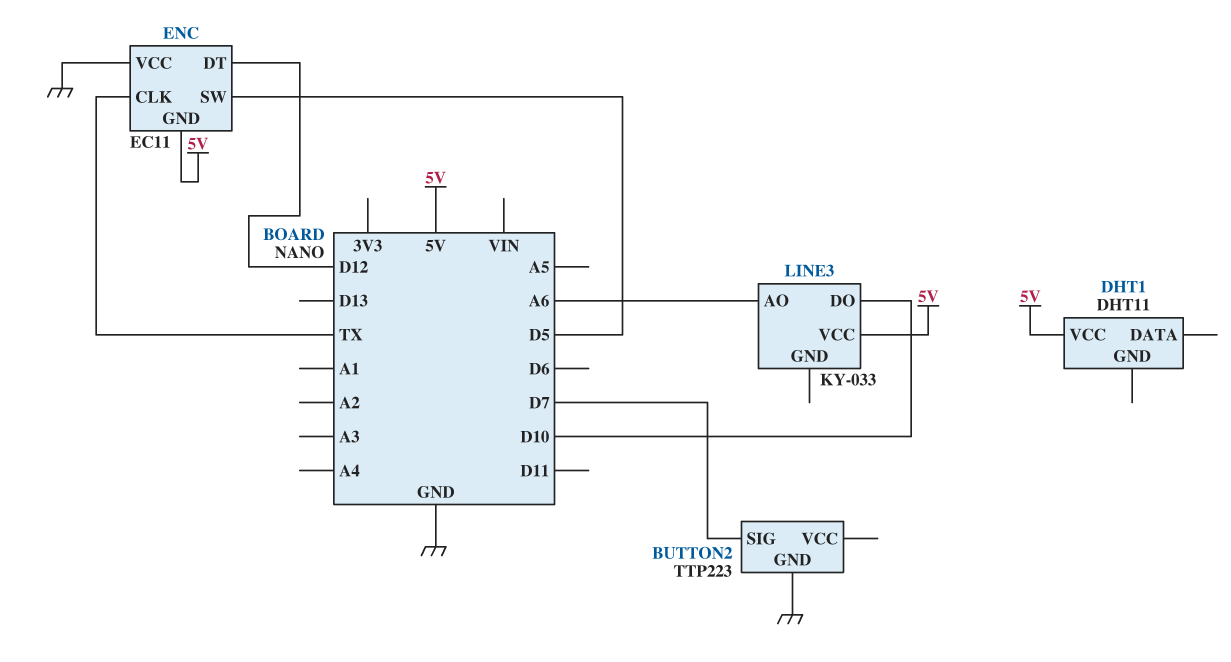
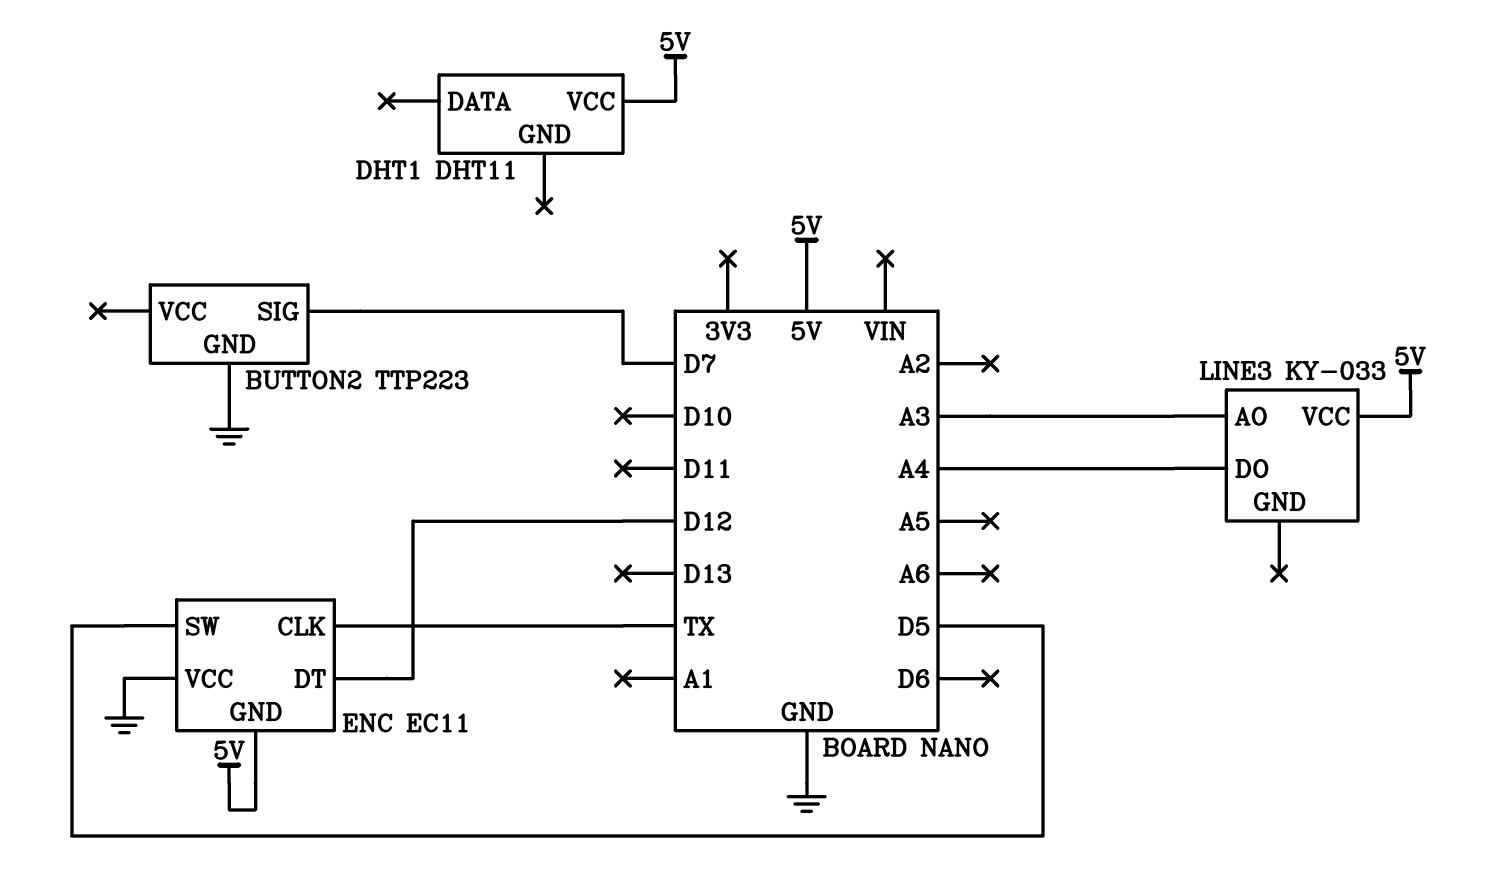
LINE3 pin AO: A6 -> A3
LINE3 pin DO: D10 -> A4

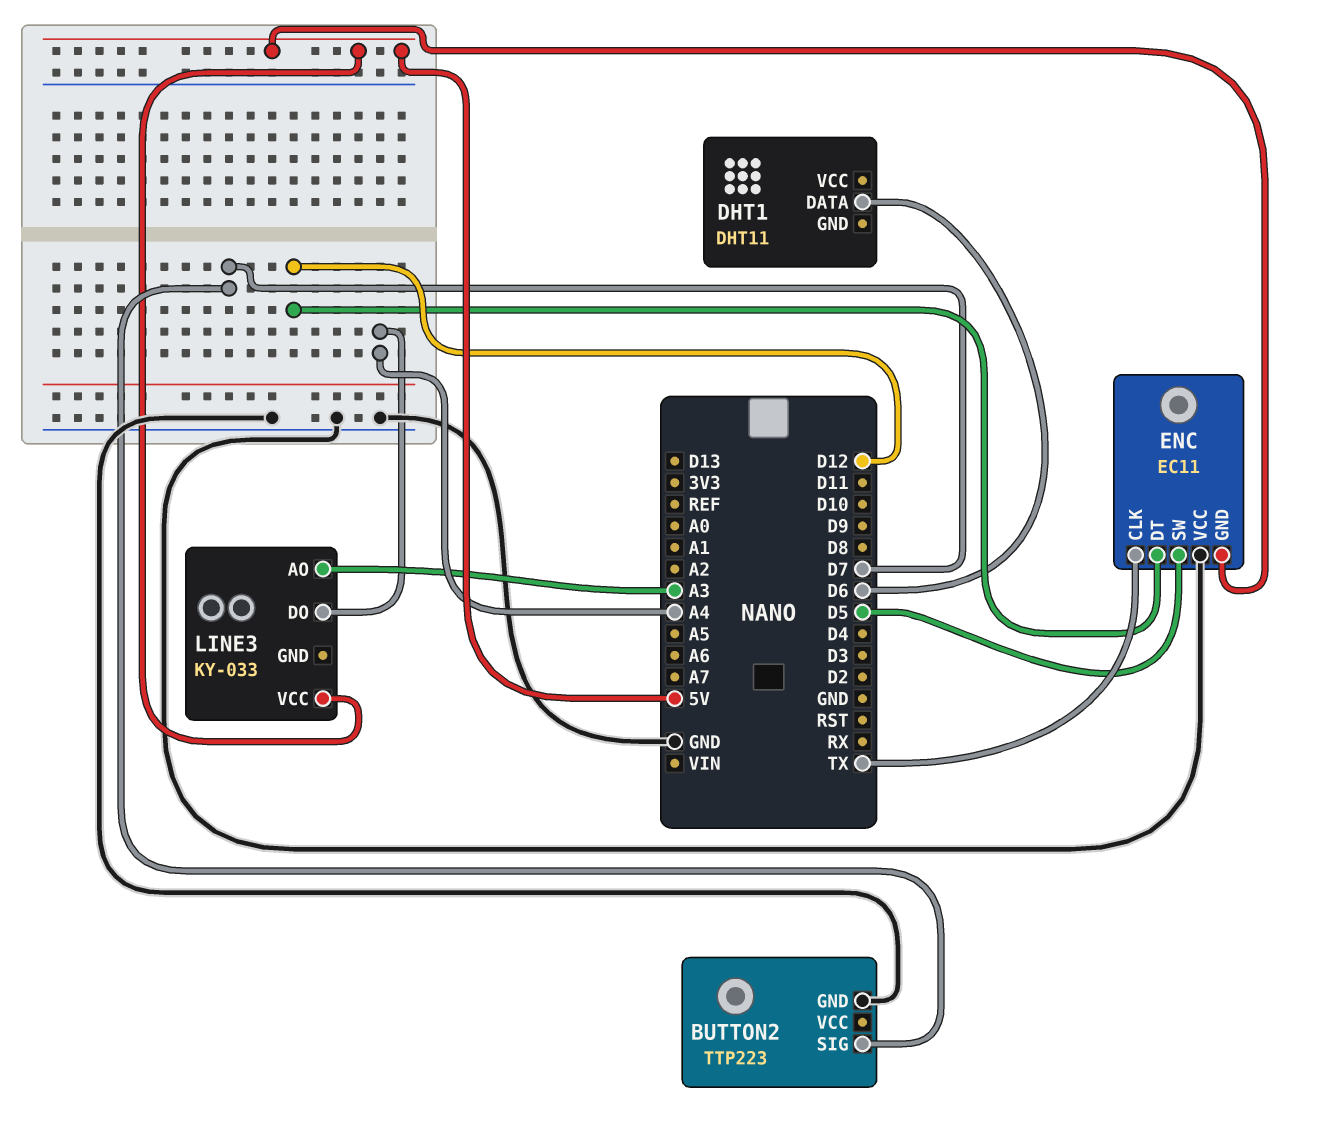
DHT1 pin DATA: none -> D6
DHT1 pin VCC: 5V -> none

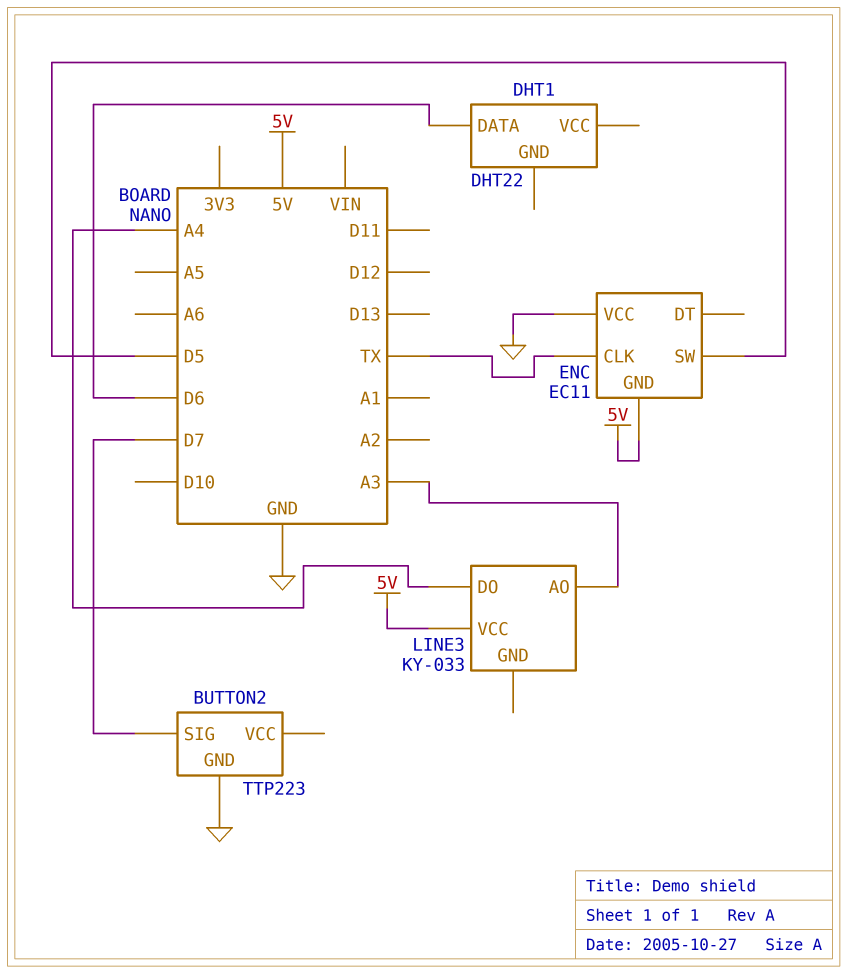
DHT1: DHT11 -> DHT22
ENC pin DT: D12 -> none

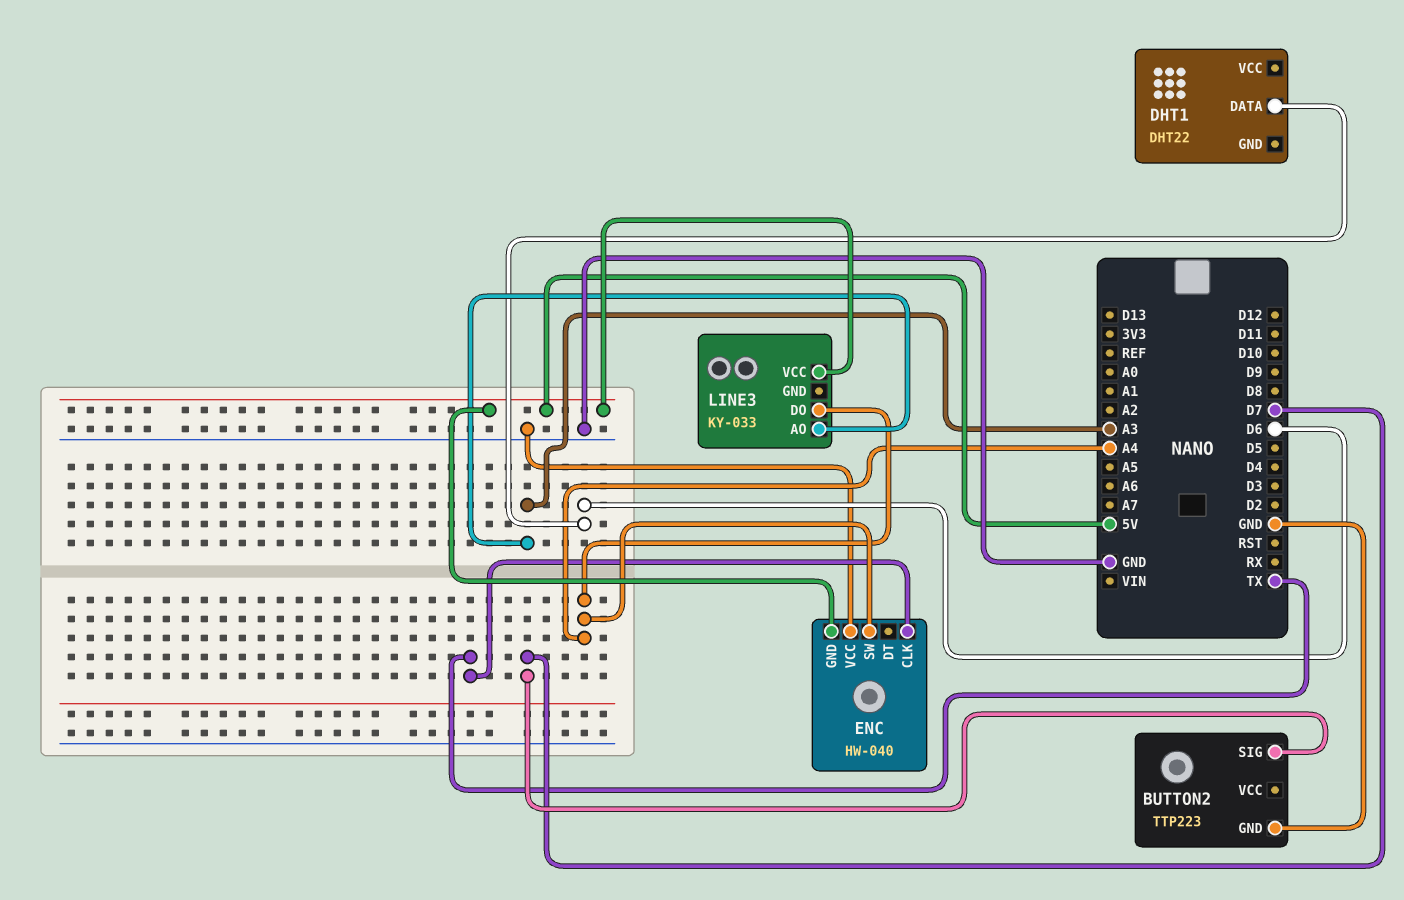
ENC: EC11 -> HW-040
ENC pin SW: D5 -> A4

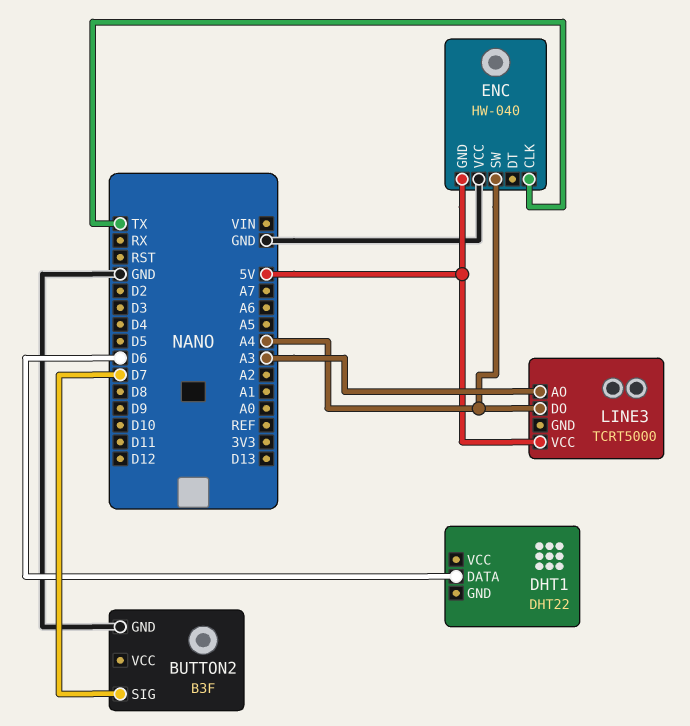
BUTTON2: TTP223 -> B3F
LINE3: KY-033 -> TCRT5000

